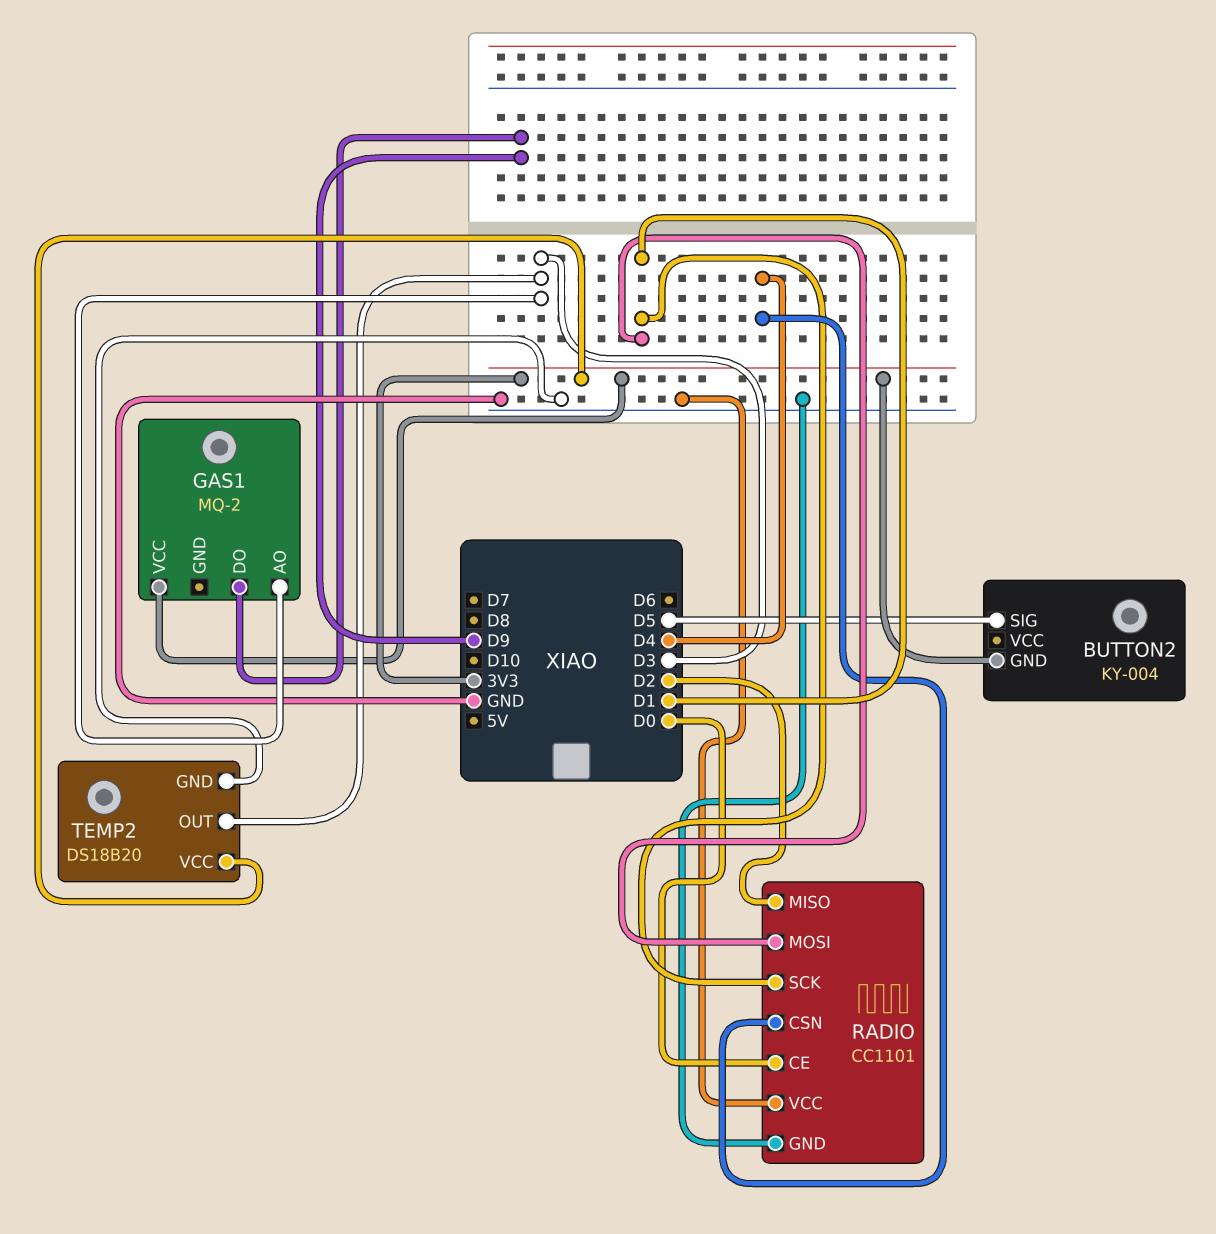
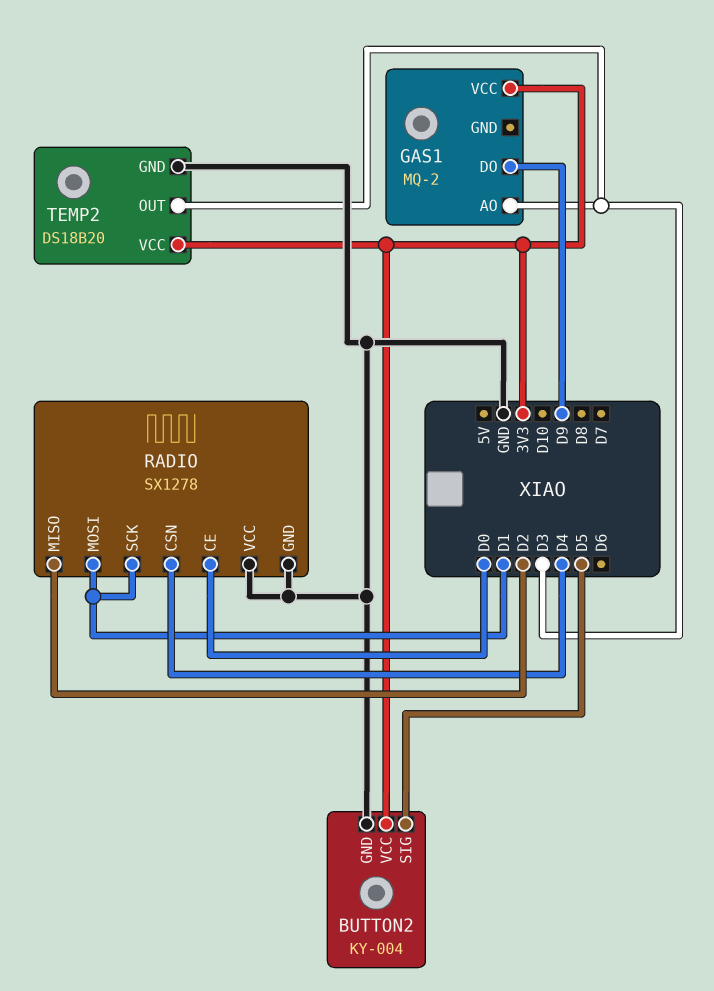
BUTTON2 pin GND: 3V3 -> GND
BUTTON2 pin VCC: none -> 3V3
RADIO: CC1101 -> SX1278

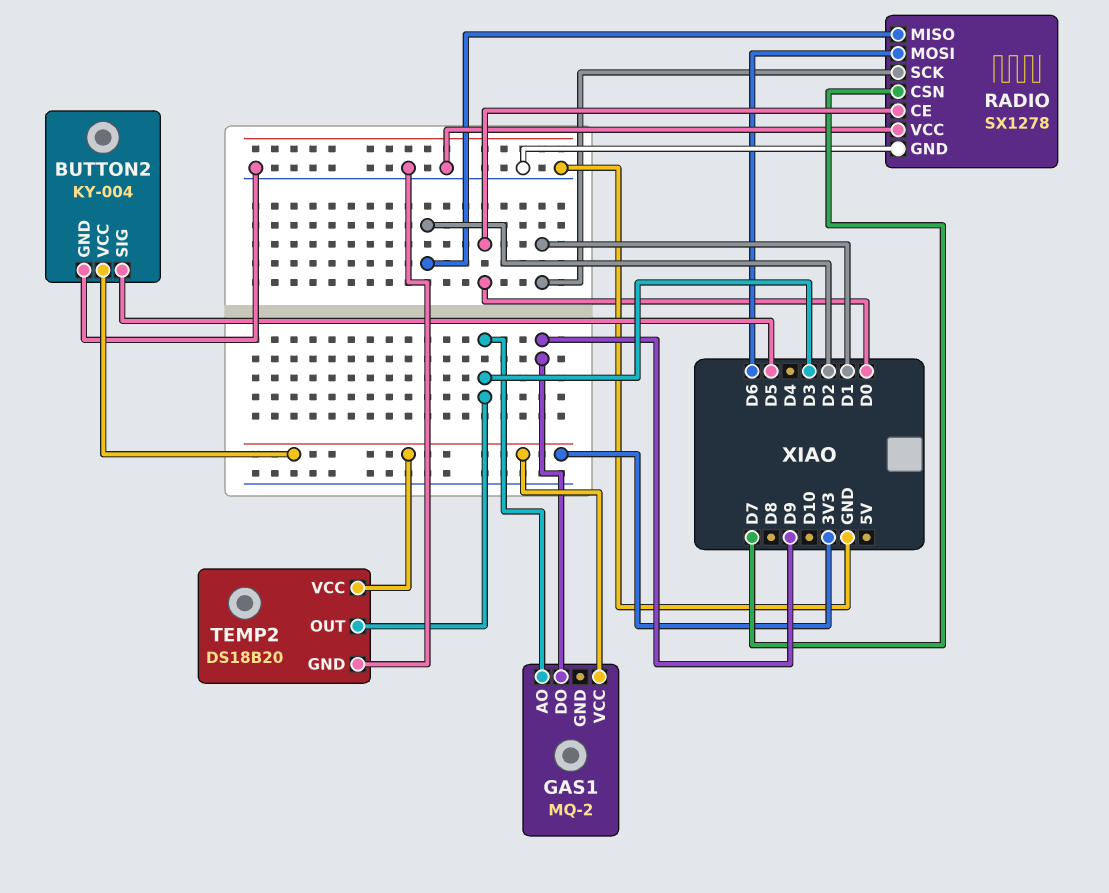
RADIO pin CSN: D4 -> D7
RADIO pin MOSI: D1 -> D6

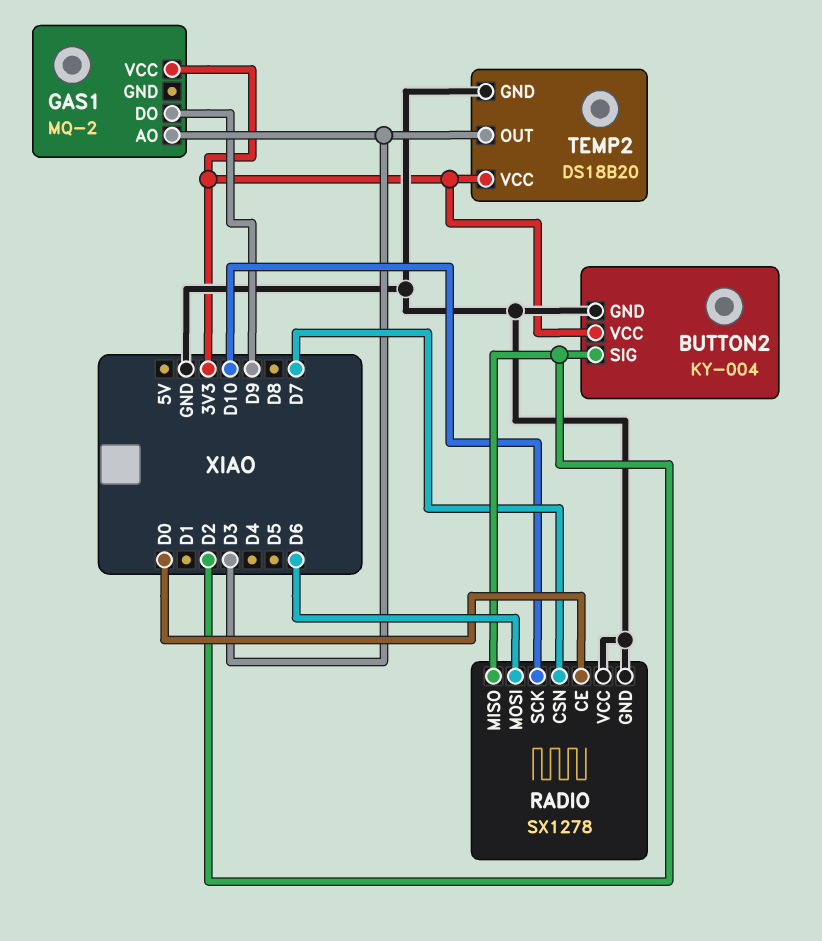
BUTTON2 pin SIG: D5 -> D2
RADIO pin SCK: D1 -> D10

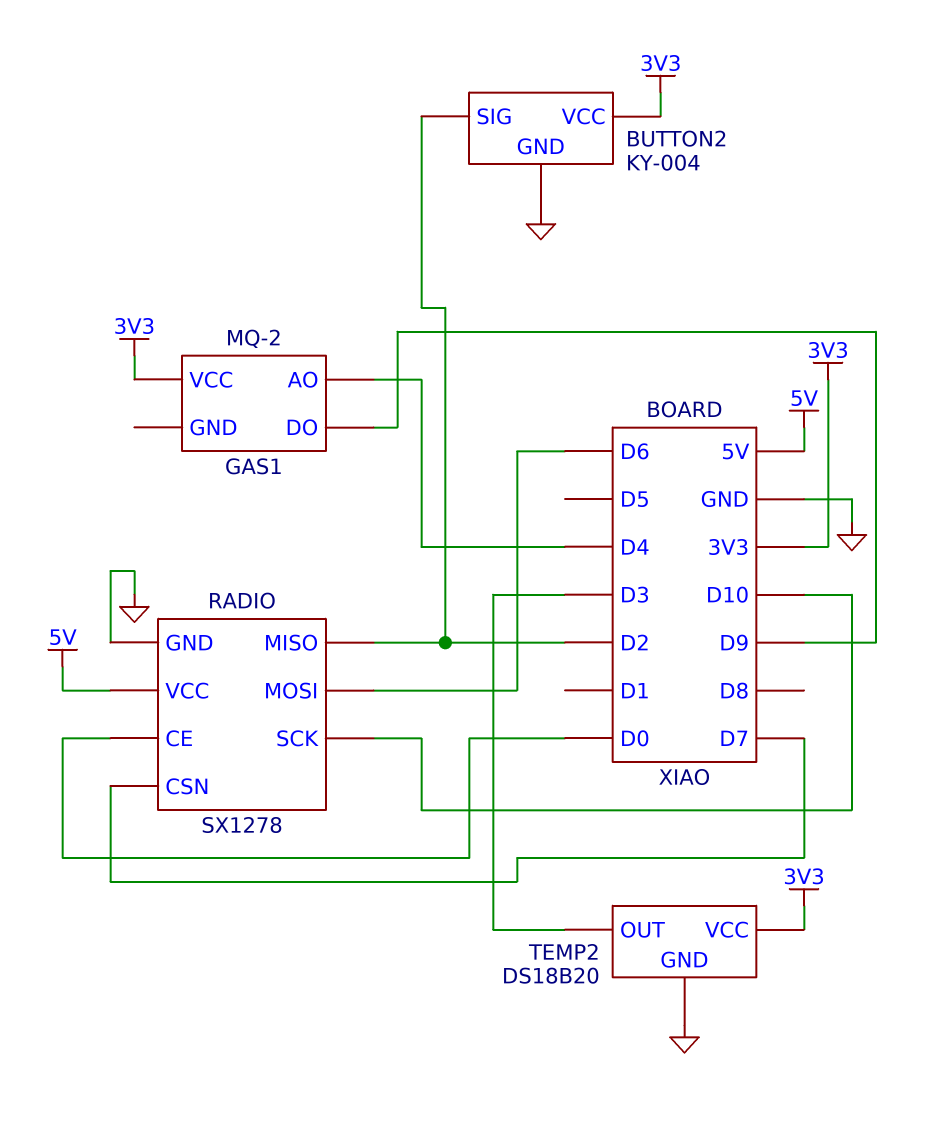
GAS1 pin AO: D3 -> D4
RADIO pin VCC: GND -> 5V

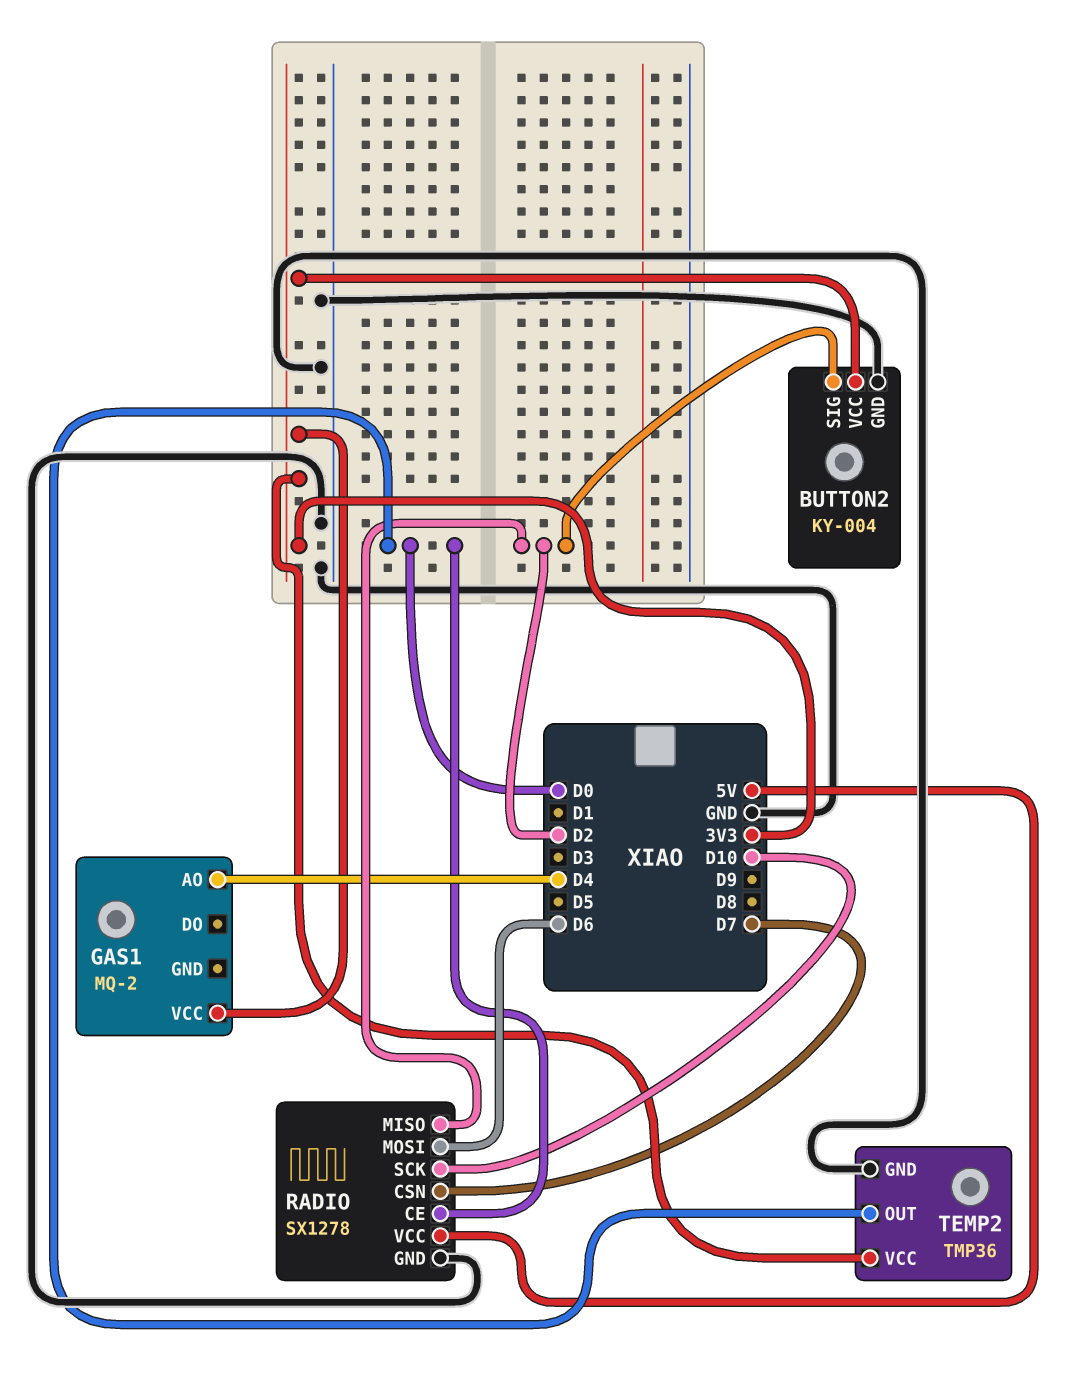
GAS1 pin DO: D9 -> none
TEMP2: DS18B20 -> TMP36
TEMP2 pin OUT: D3 -> D0

